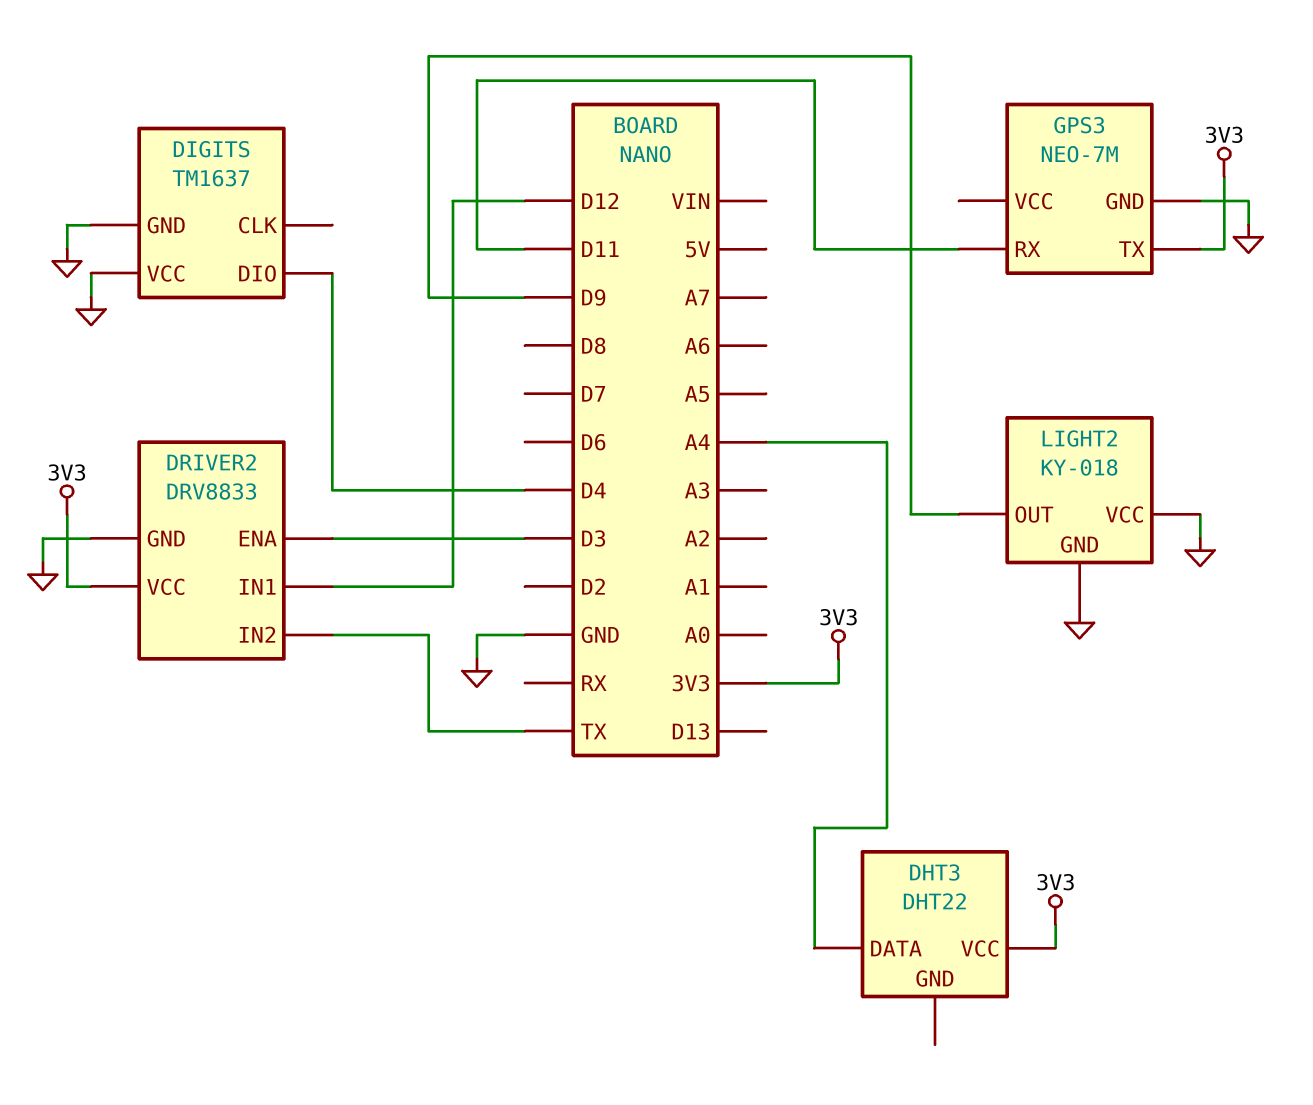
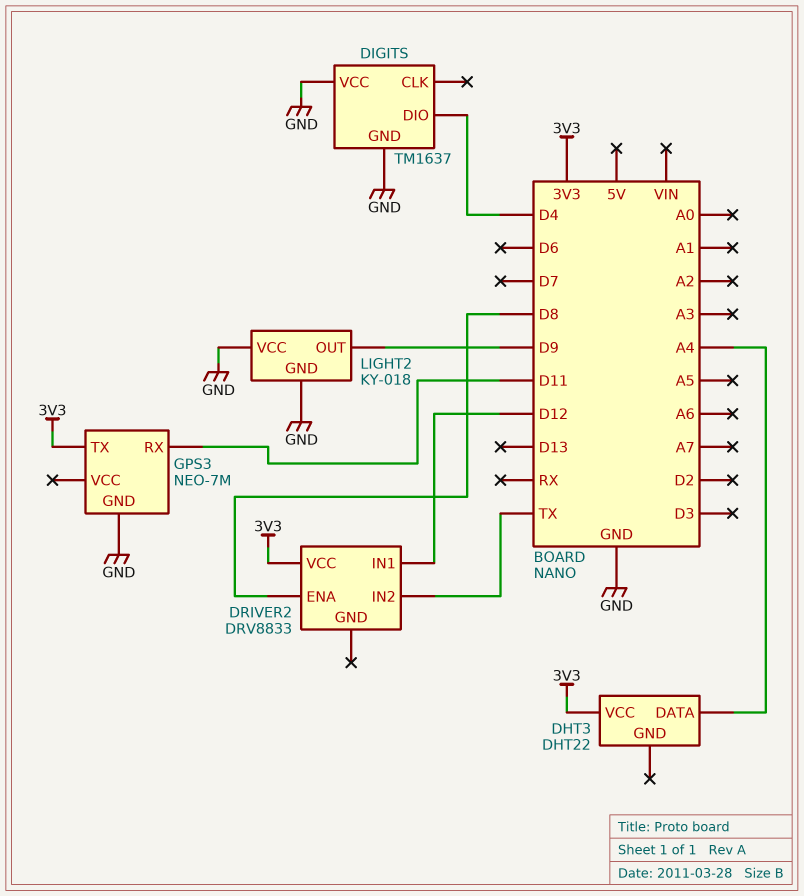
DRIVER2 pin ENA: D3 -> D8
DRIVER2 pin GND: GND -> none

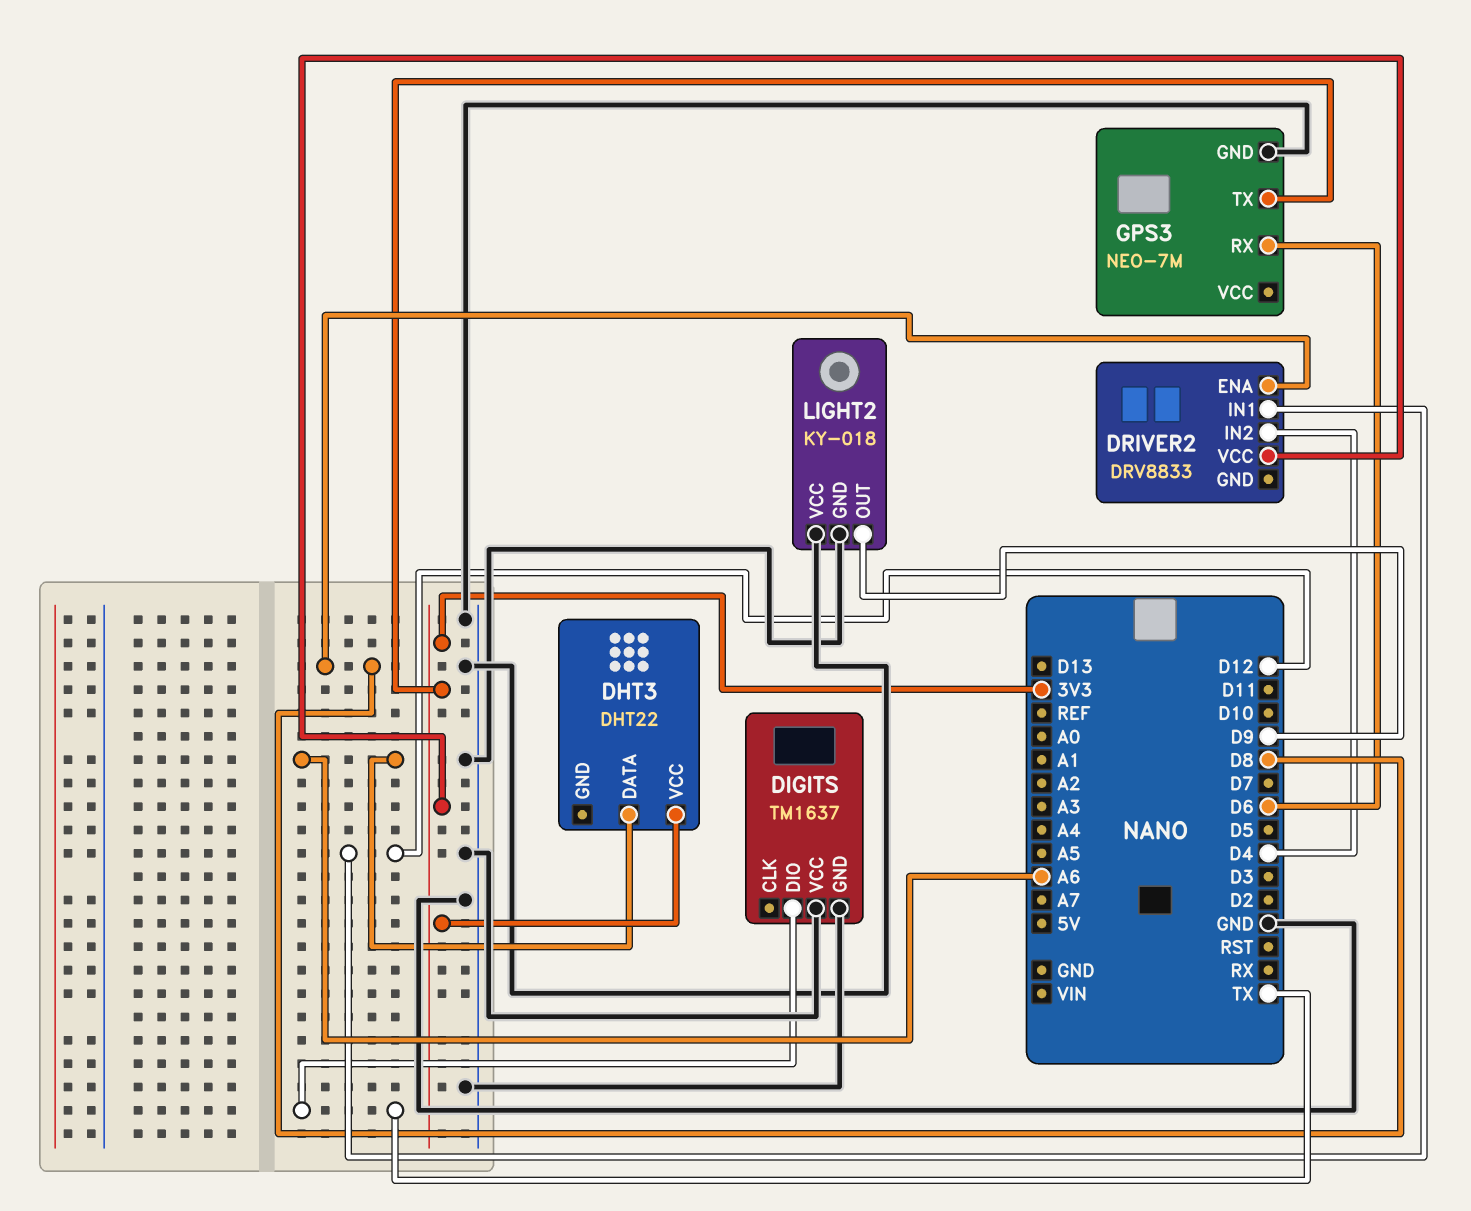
DHT3 pin DATA: A4 -> A6
DIGITS pin DIO: D4 -> TX
DRIVER2 pin IN2: TX -> D4
GPS3 pin RX: D11 -> D6

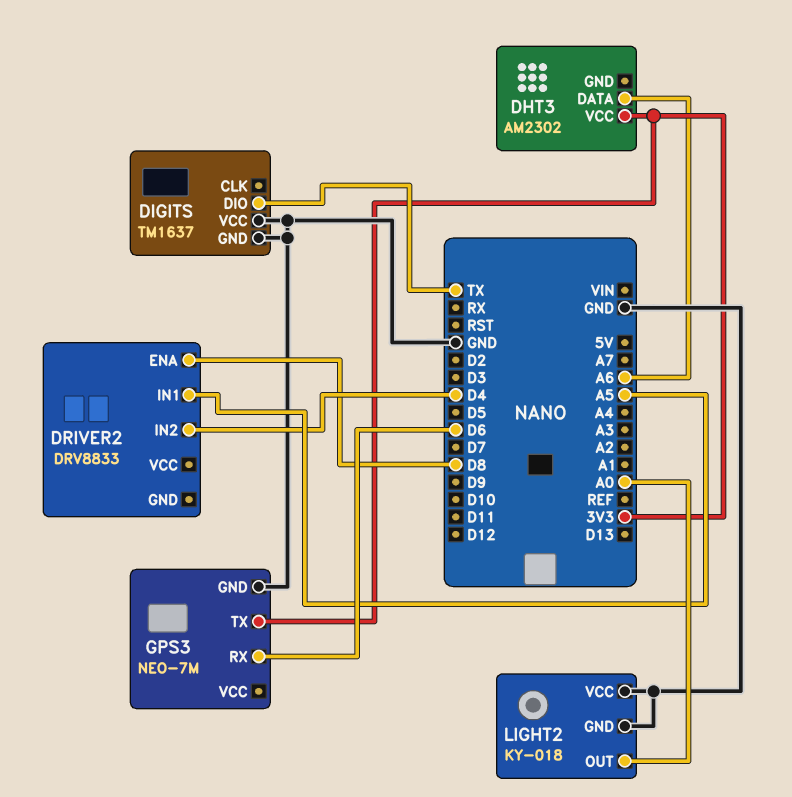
DHT3: DHT22 -> AM2302
DRIVER2 pin IN1: D12 -> A5
DRIVER2 pin VCC: 3V3 -> none
LIGHT2 pin OUT: D9 -> A0

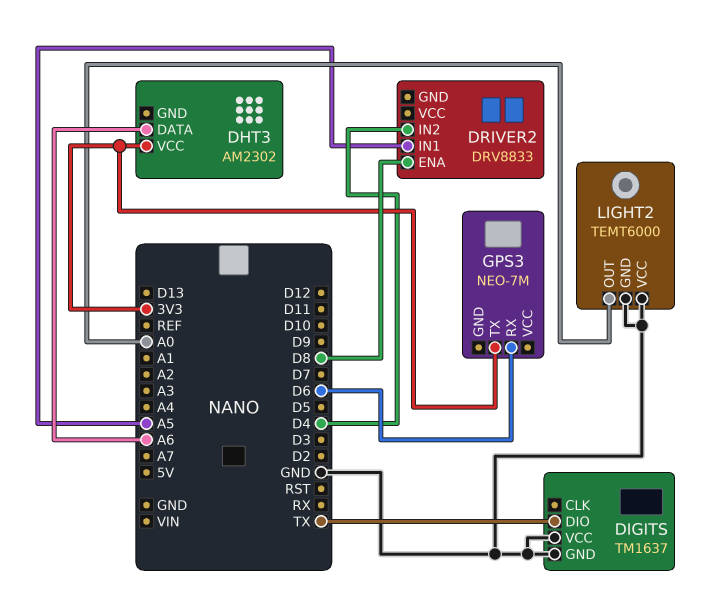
GPS3 pin GND: GND -> none
LIGHT2: KY-018 -> TEMT6000

